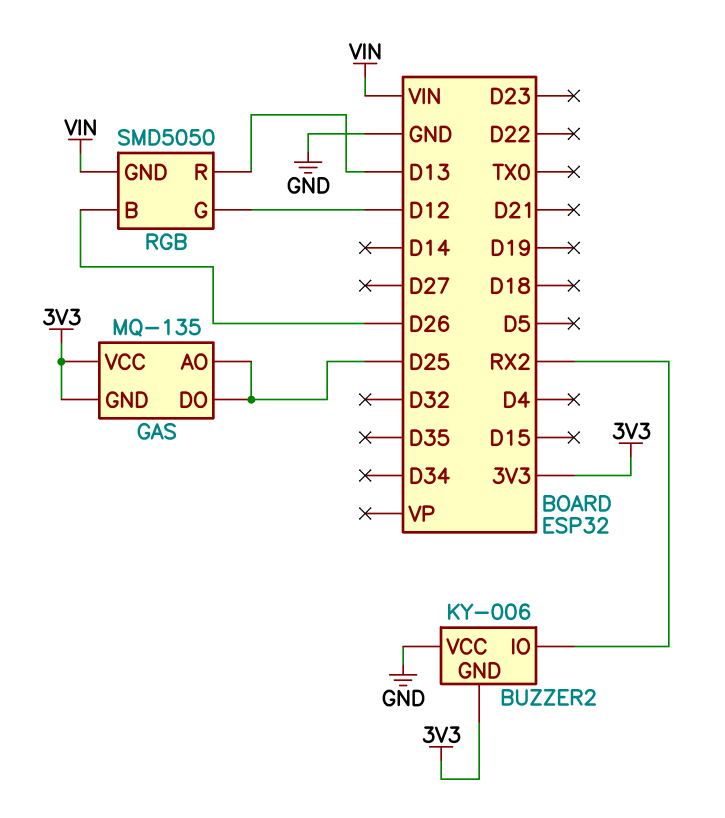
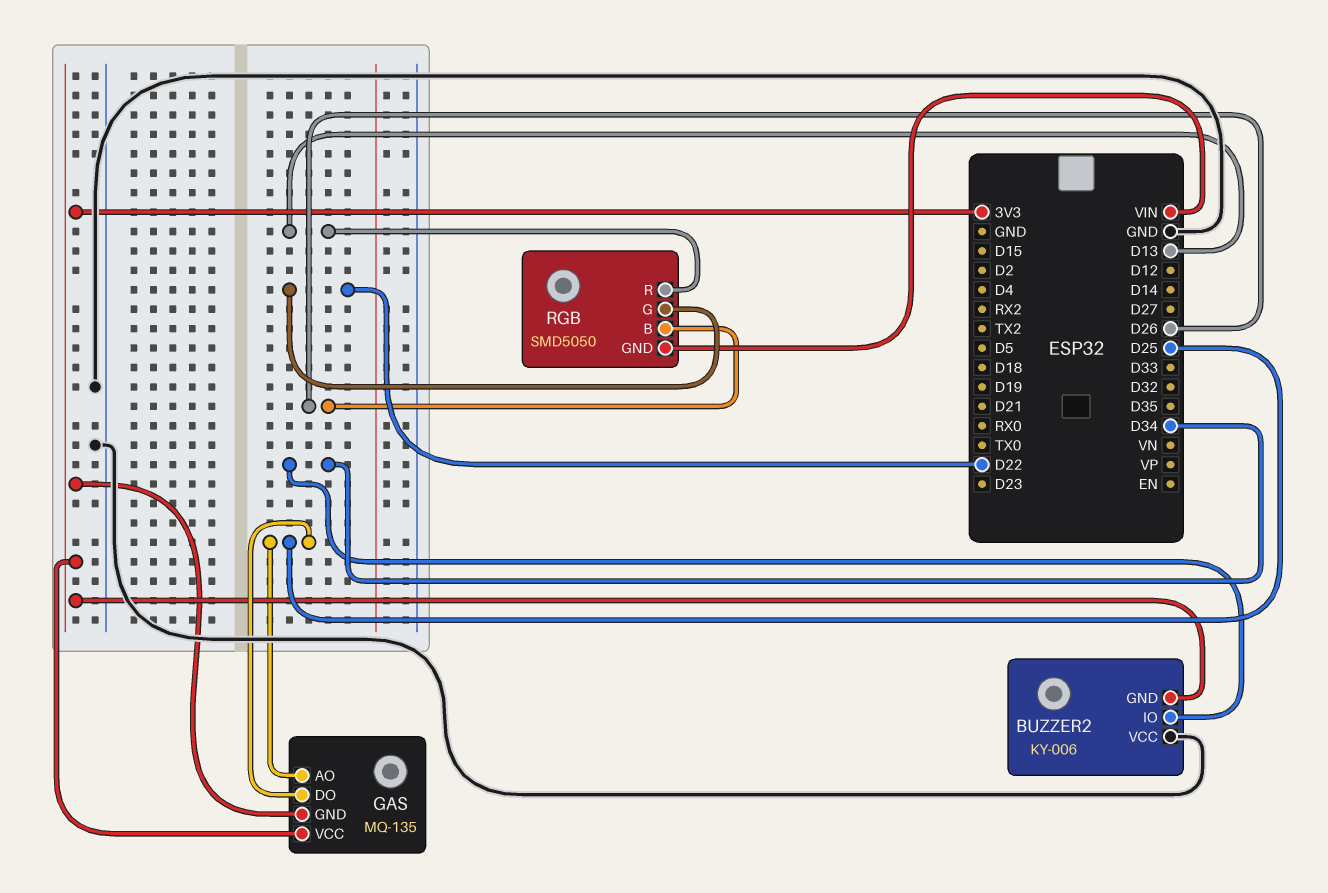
BUZZER2 pin IO: RX2 -> D34
RGB pin G: D12 -> D22

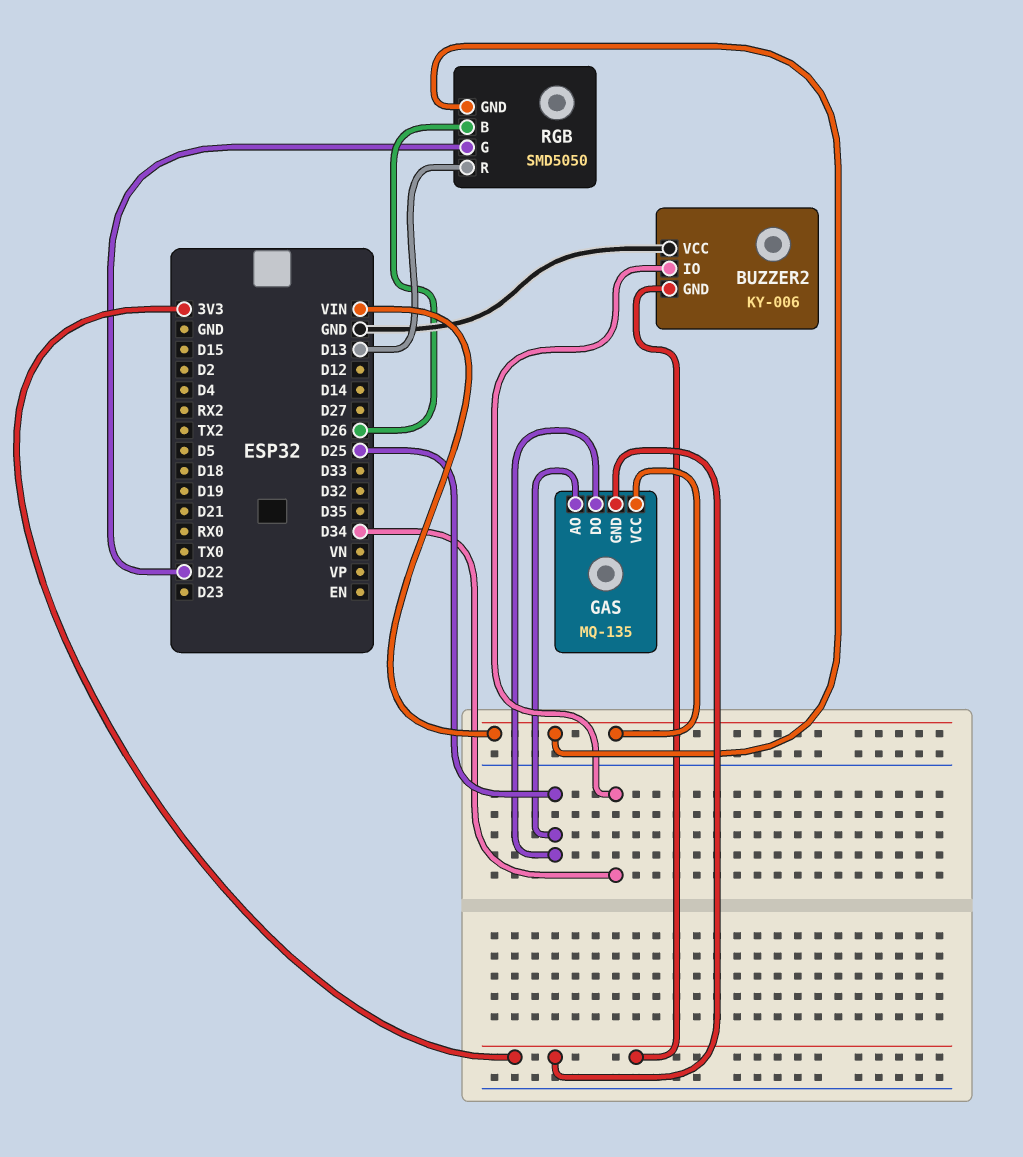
GAS pin VCC: 3V3 -> VIN

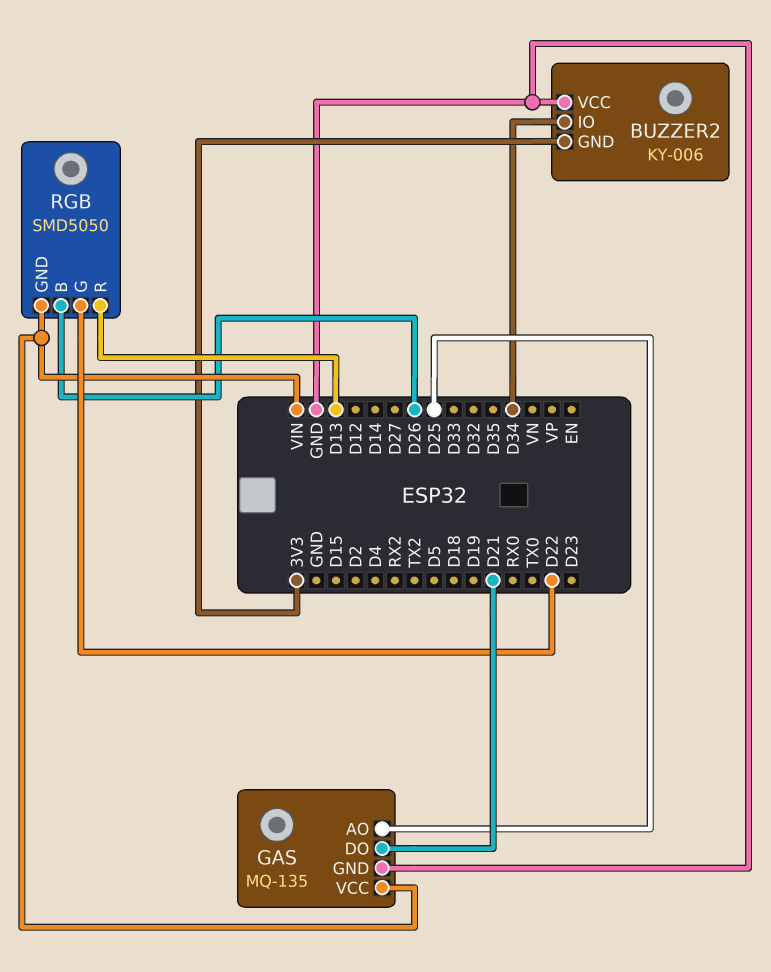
GAS pin DO: D25 -> D21
GAS pin GND: 3V3 -> GND

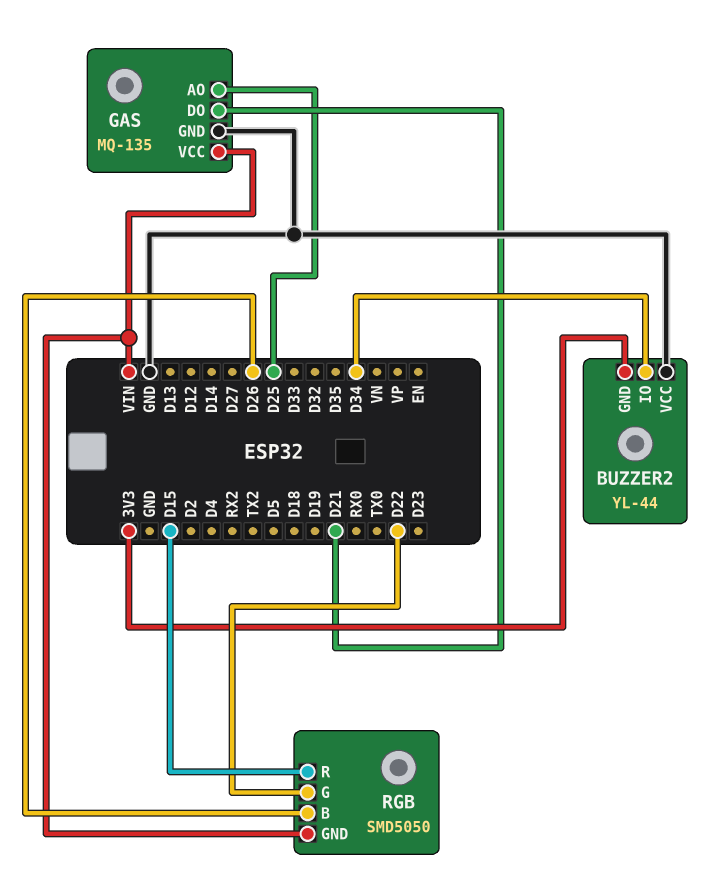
BUZZER2: KY-006 -> YL-44
RGB pin R: D13 -> D15

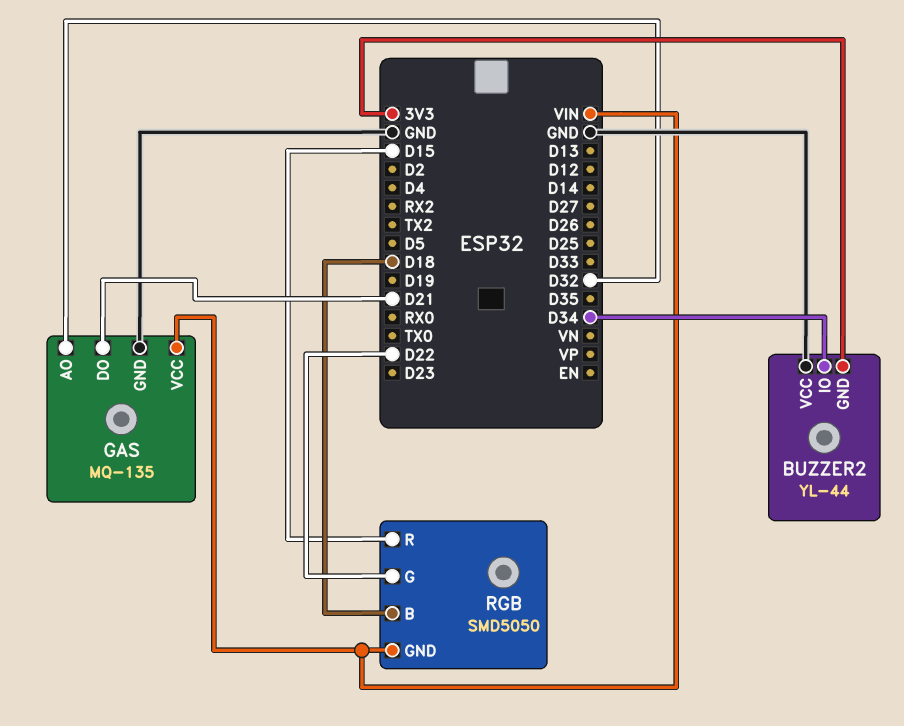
GAS pin AO: D25 -> D32
RGB pin B: D26 -> D18

